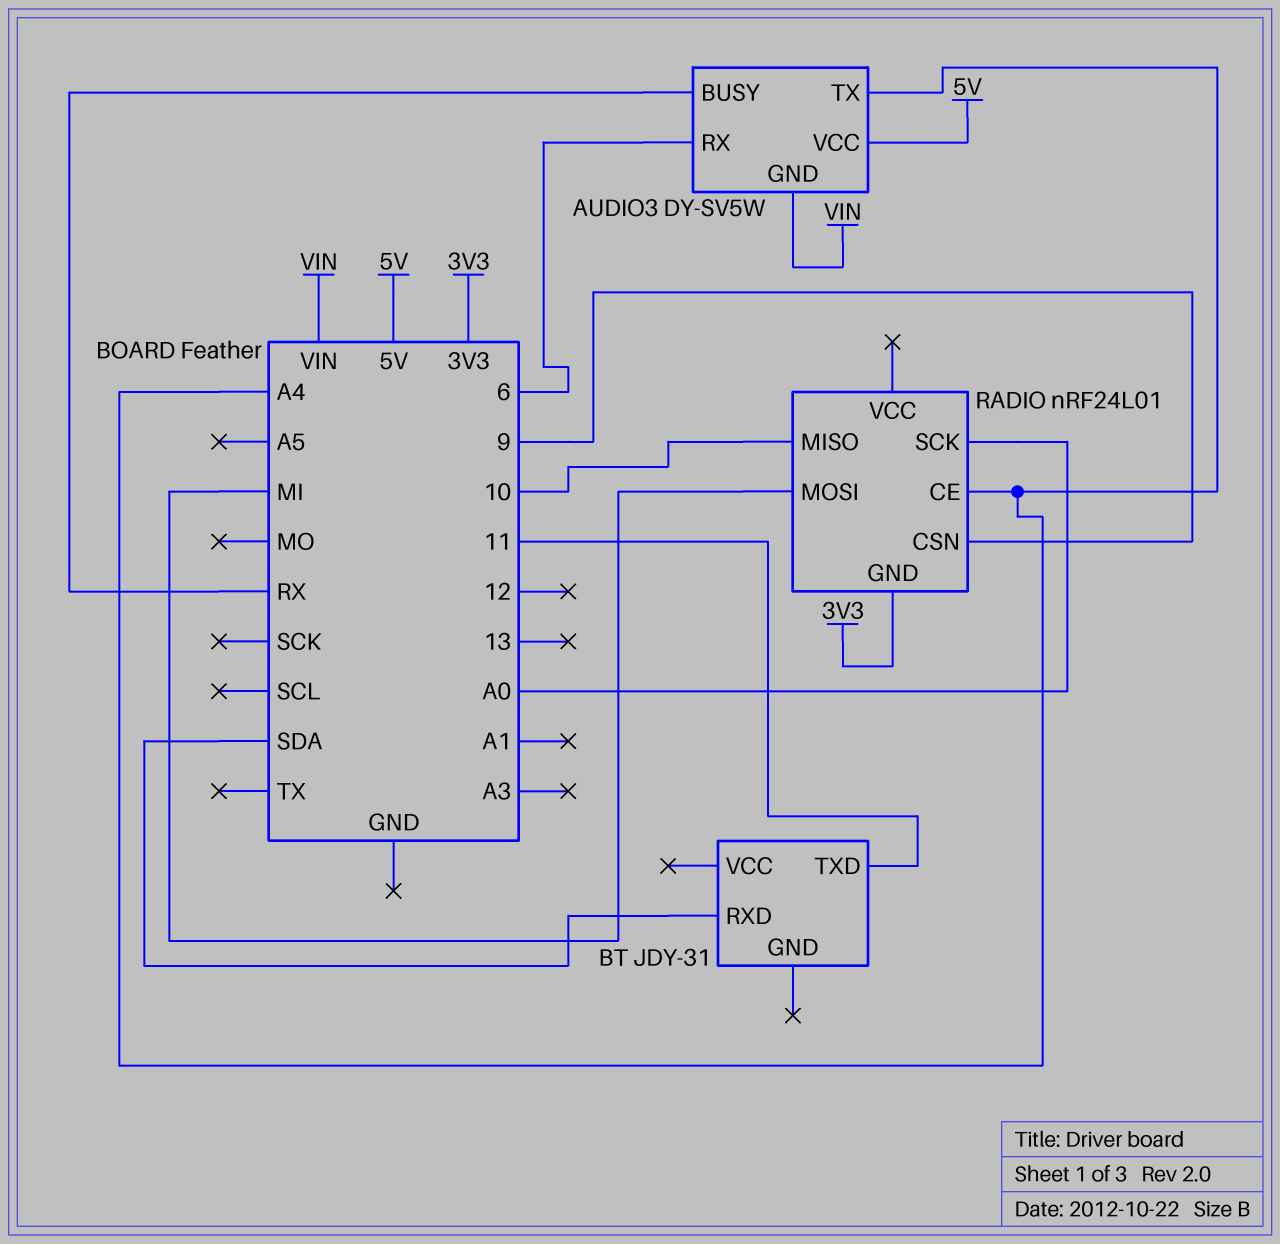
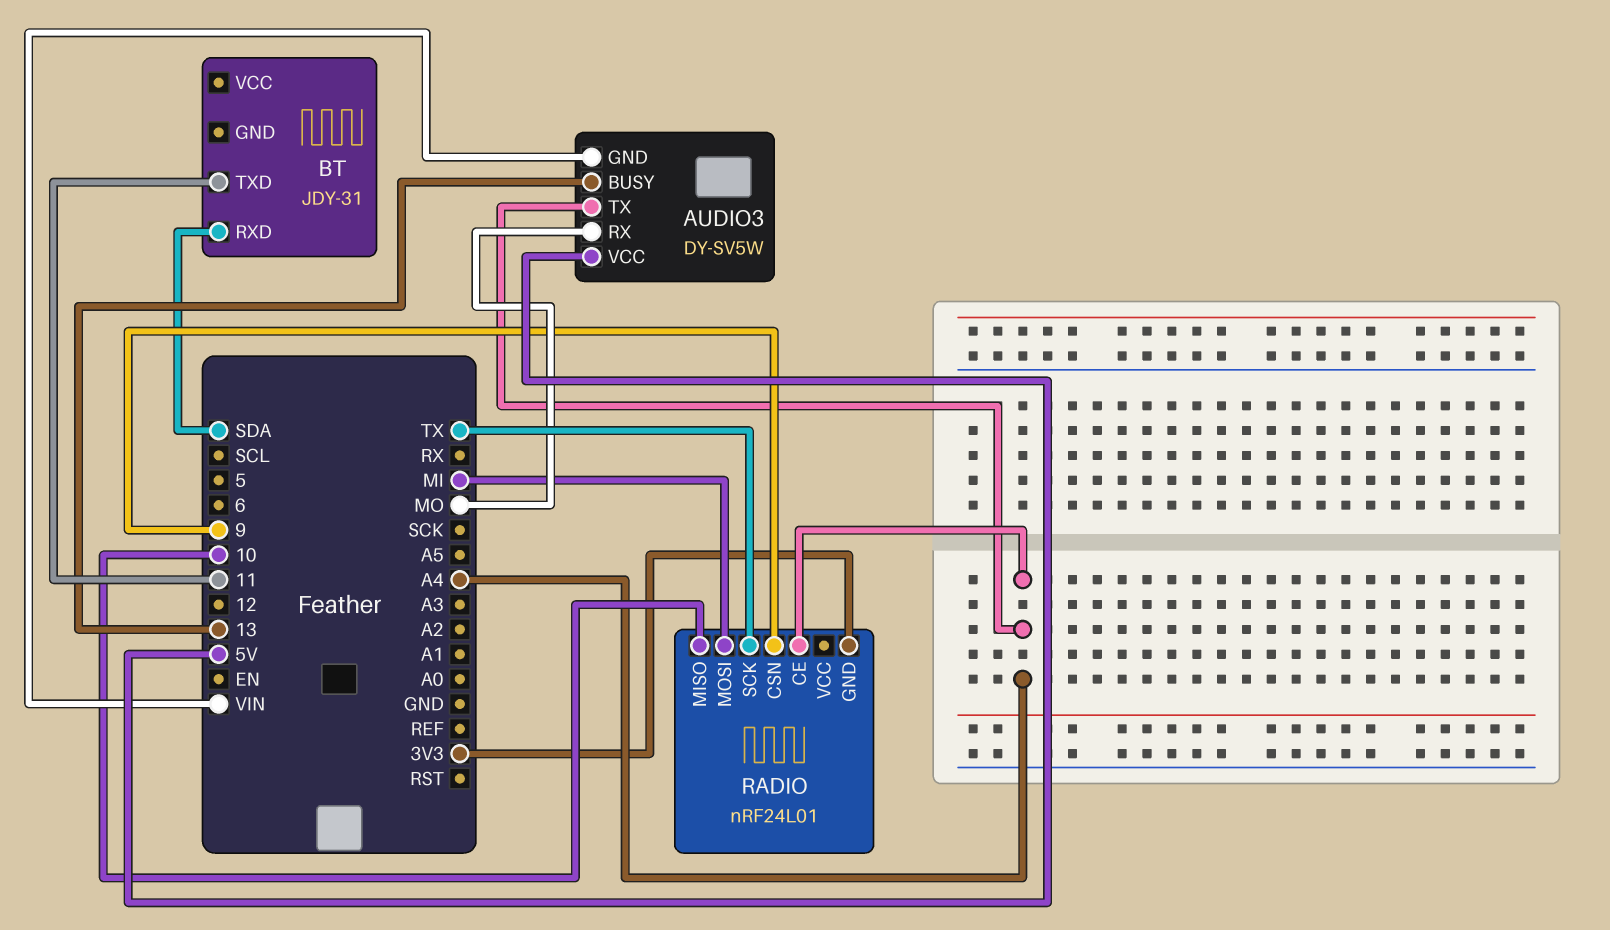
AUDIO3 pin BUSY: RX -> 13
AUDIO3 pin RX: 6 -> MO
RADIO pin SCK: A0 -> TX

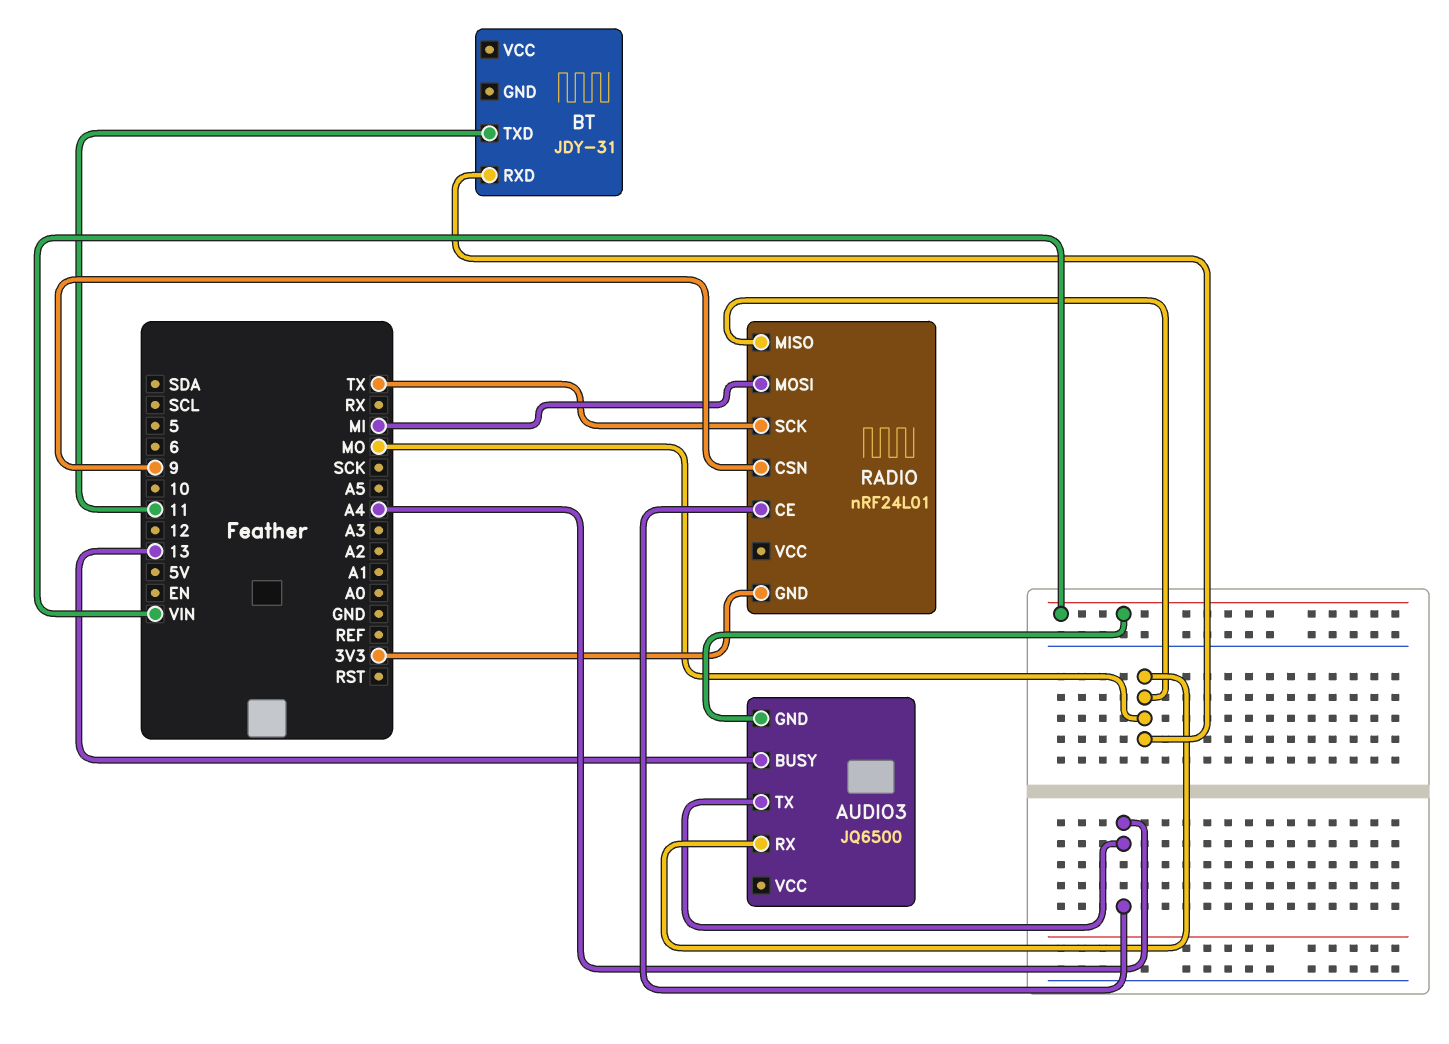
AUDIO3: DY-SV5W -> JQ6500
AUDIO3 pin VCC: 5V -> none
BT pin RXD: SDA -> MO
RADIO pin MISO: 10 -> MO

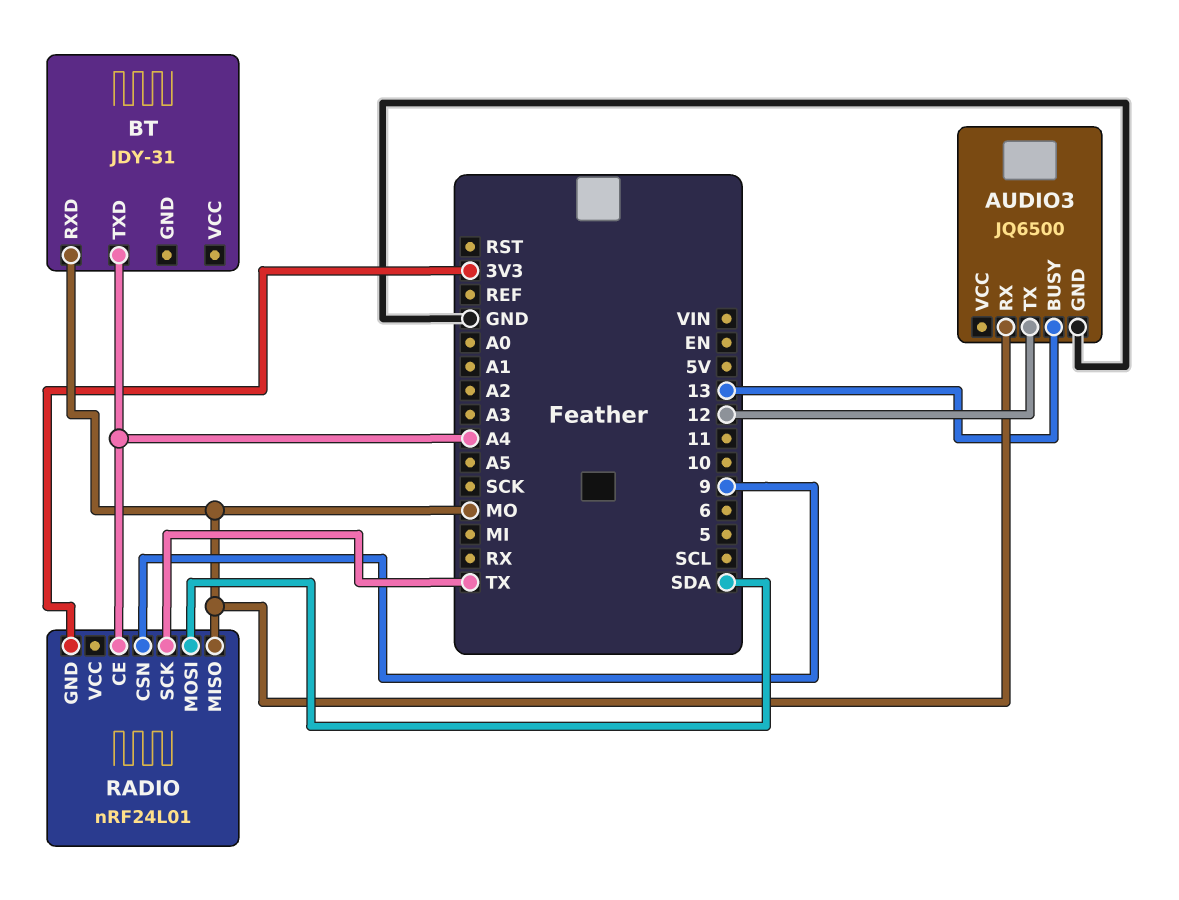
AUDIO3 pin GND: VIN -> GND
AUDIO3 pin TX: A4 -> 12
BT pin TXD: 11 -> A4
RADIO pin MOSI: MI -> SDA

